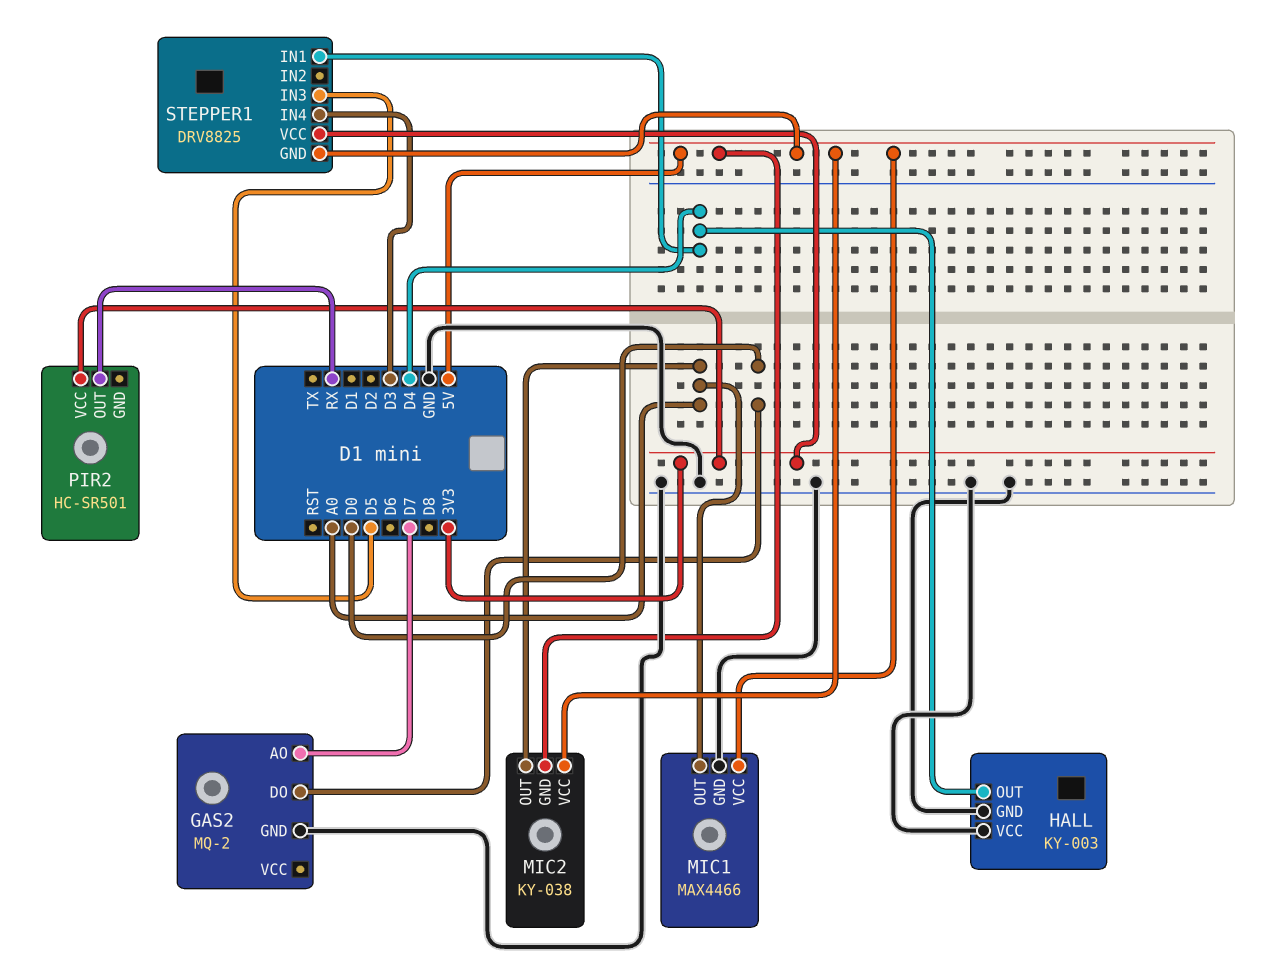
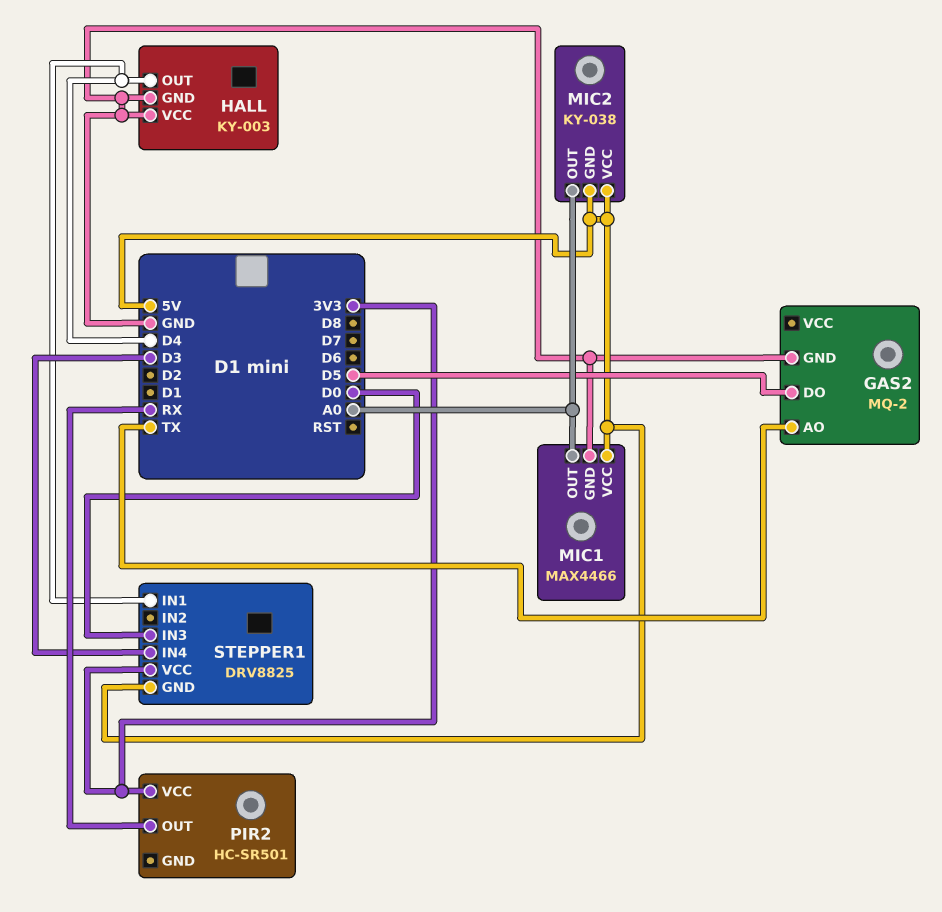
GAS2 pin AO: D7 -> TX
GAS2 pin DO: D0 -> D5
STEPPER1 pin IN3: D5 -> D0

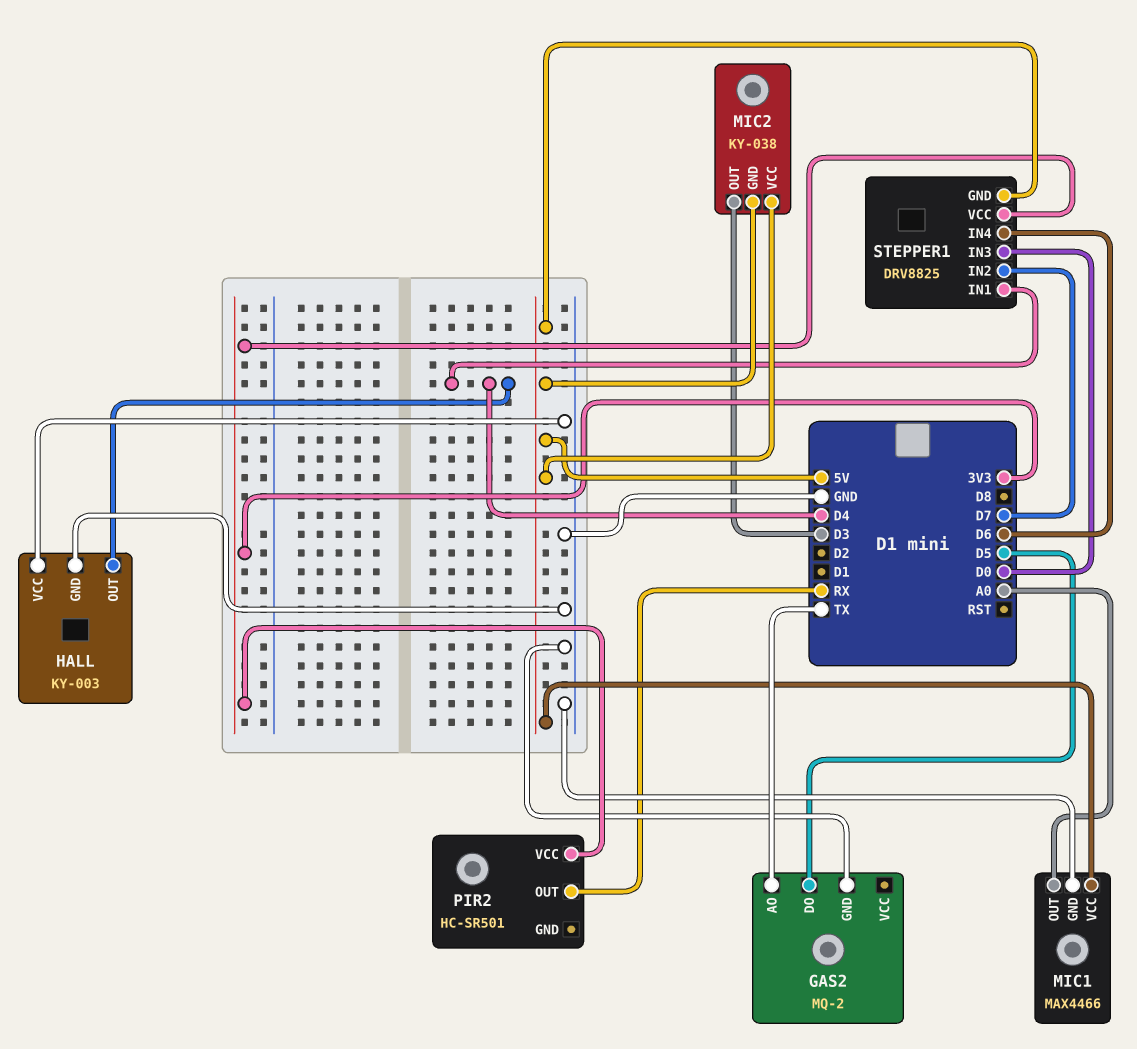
MIC2 pin OUT: A0 -> D3
STEPPER1 pin IN2: none -> D7
STEPPER1 pin IN4: D3 -> D6

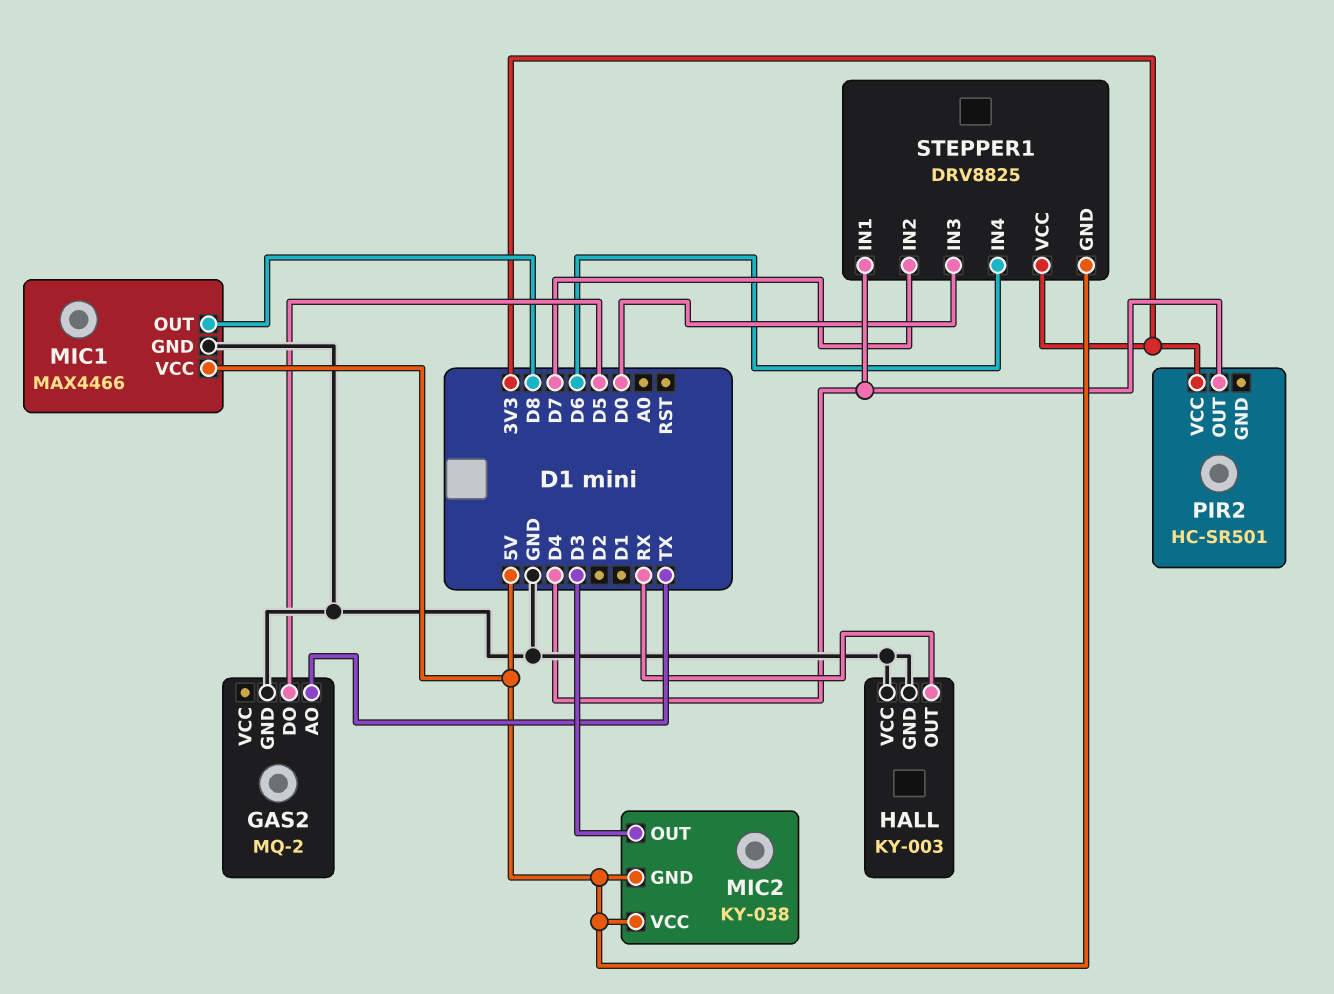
HALL pin OUT: D4 -> RX
MIC1 pin OUT: A0 -> D8
PIR2 pin OUT: RX -> D4

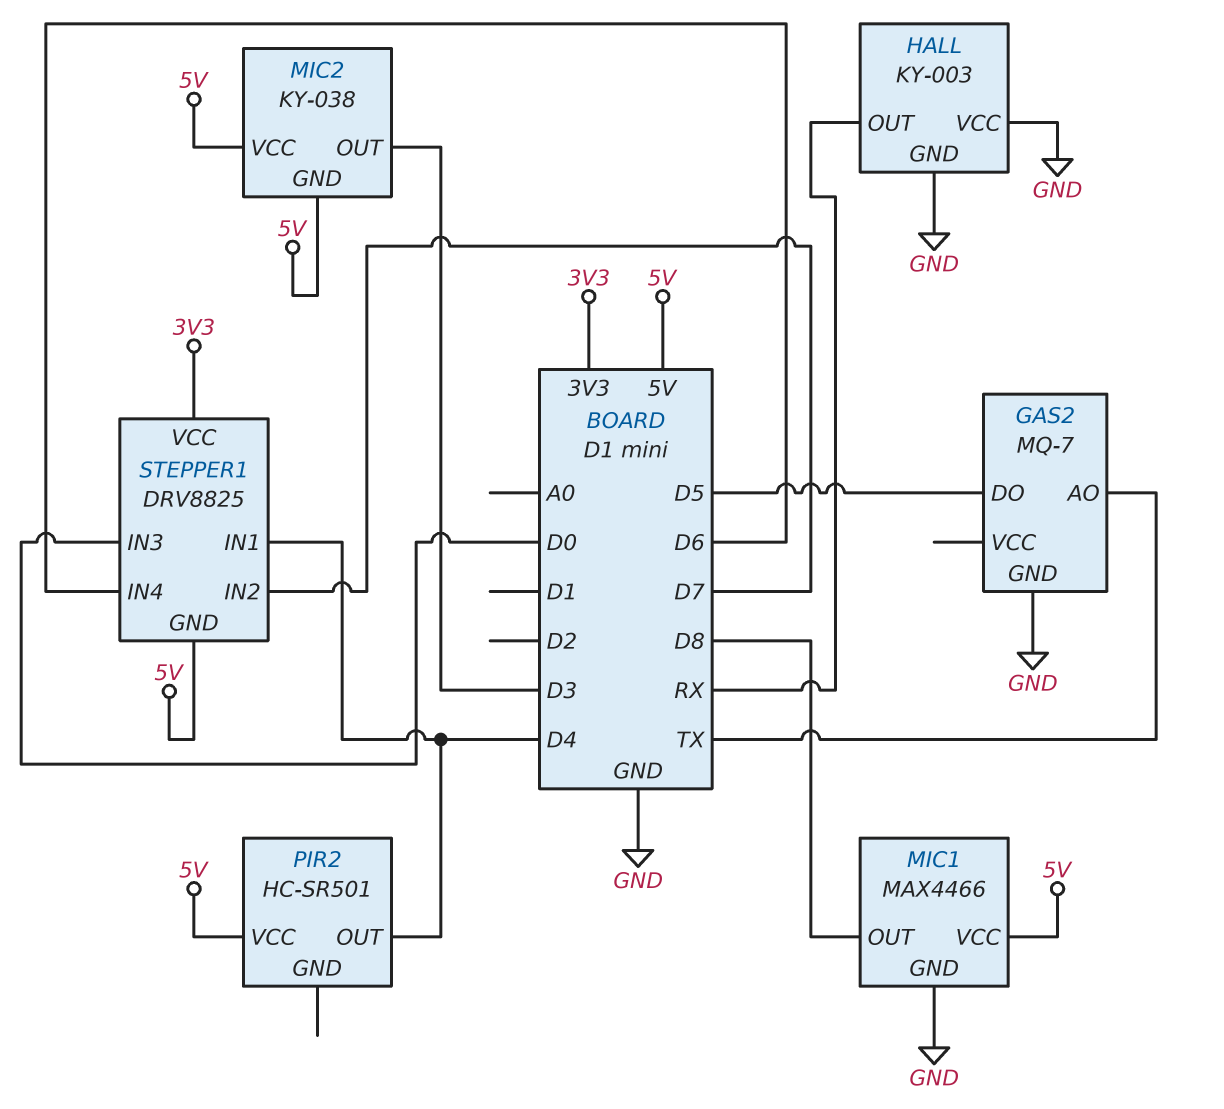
GAS2: MQ-2 -> MQ-7
PIR2 pin VCC: 3V3 -> 5V

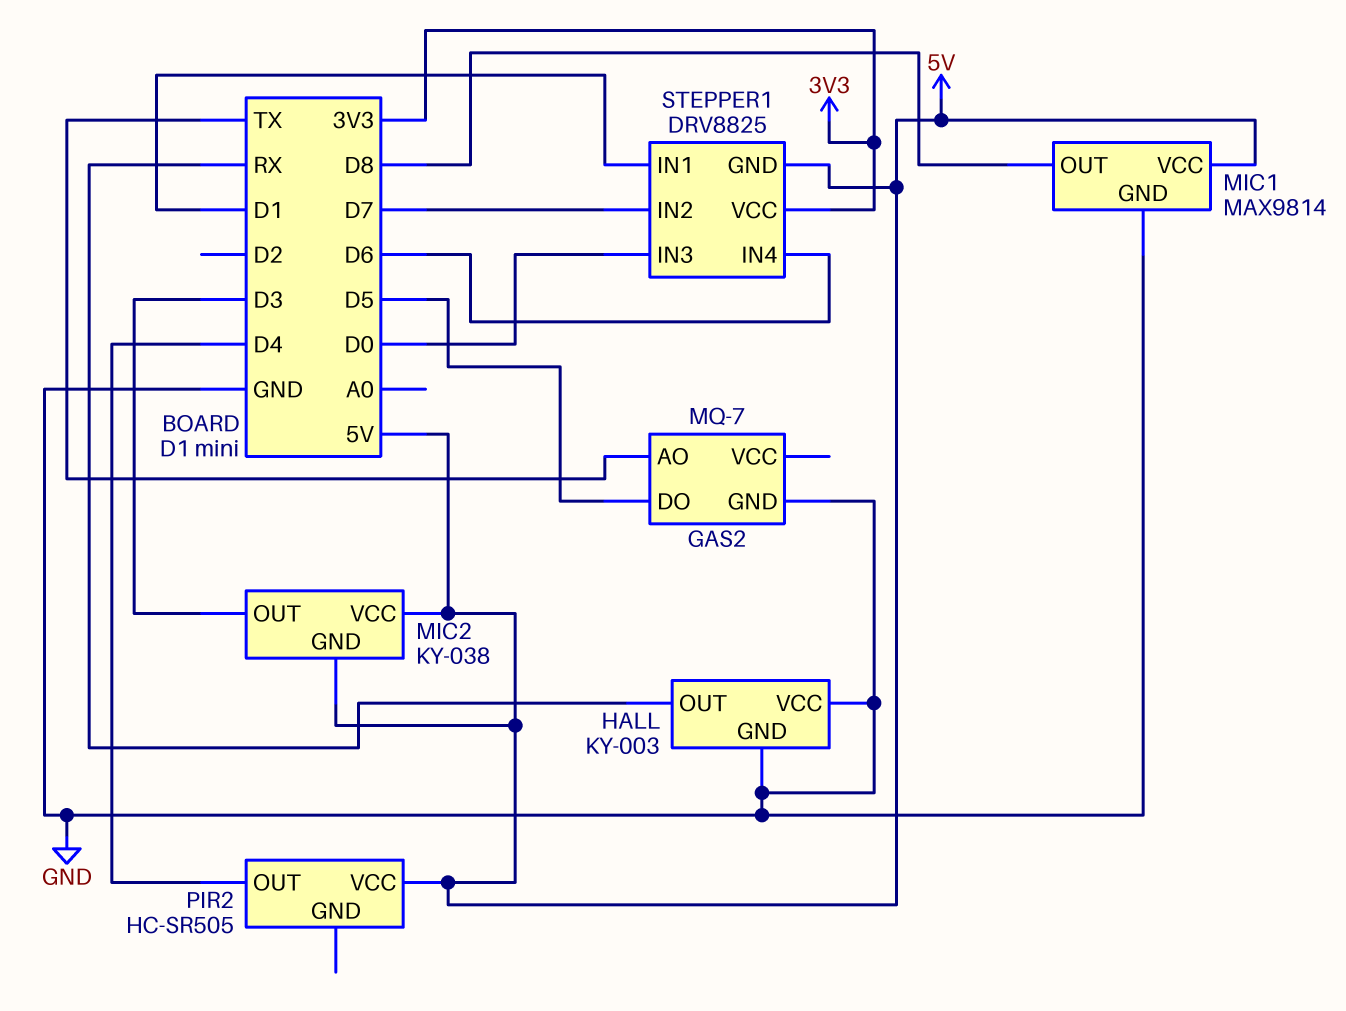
MIC1: MAX4466 -> MAX9814
PIR2: HC-SR501 -> HC-SR505
STEPPER1 pin IN1: D4 -> D1

